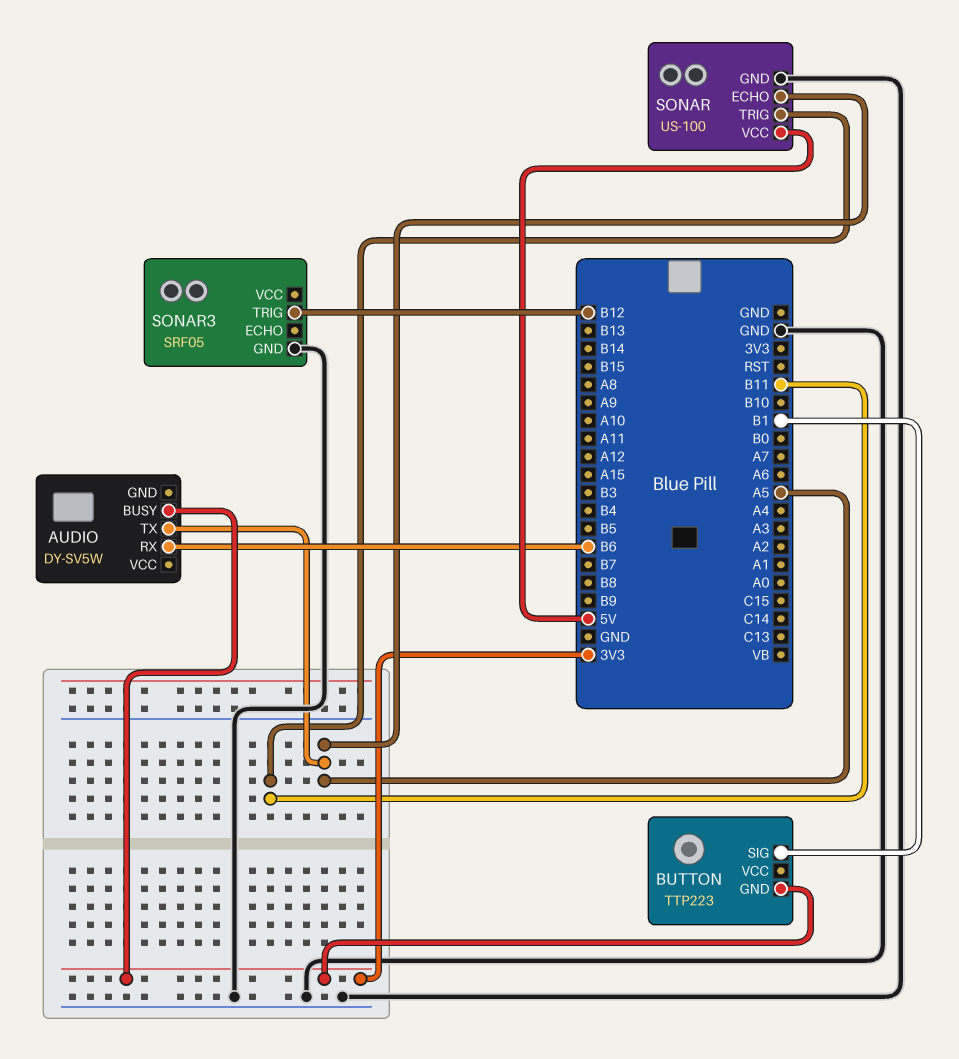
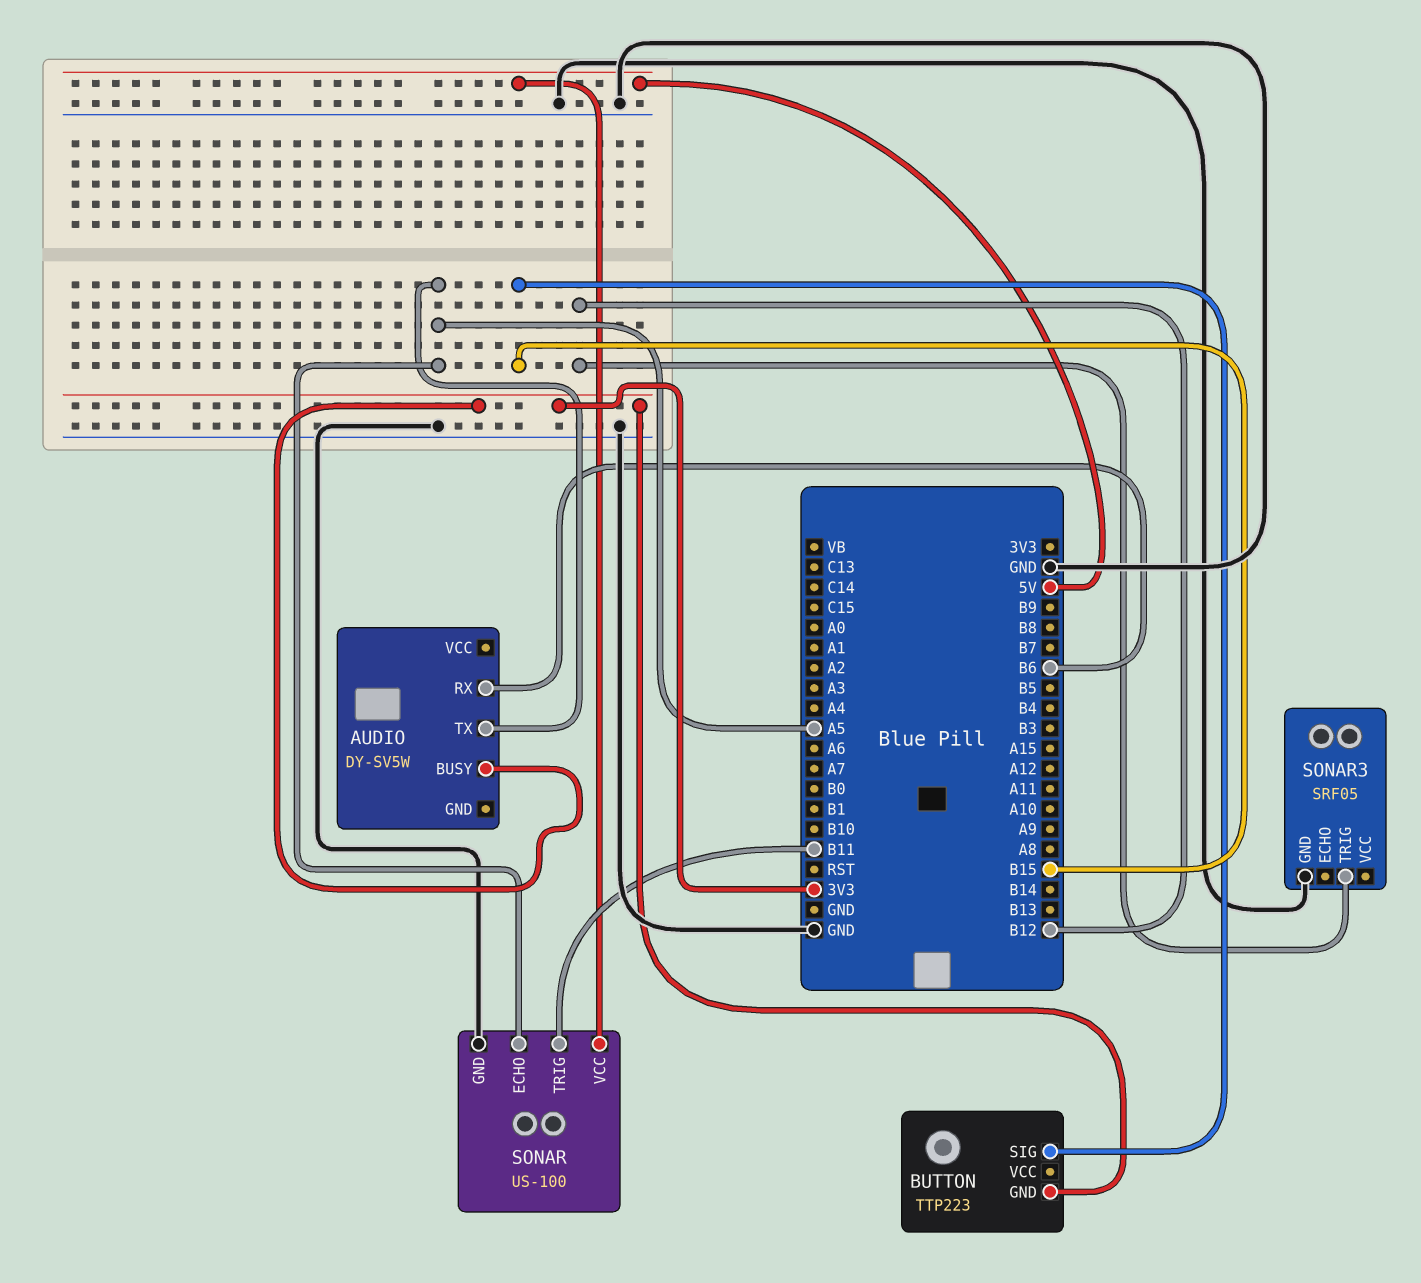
BUTTON pin SIG: B1 -> B15

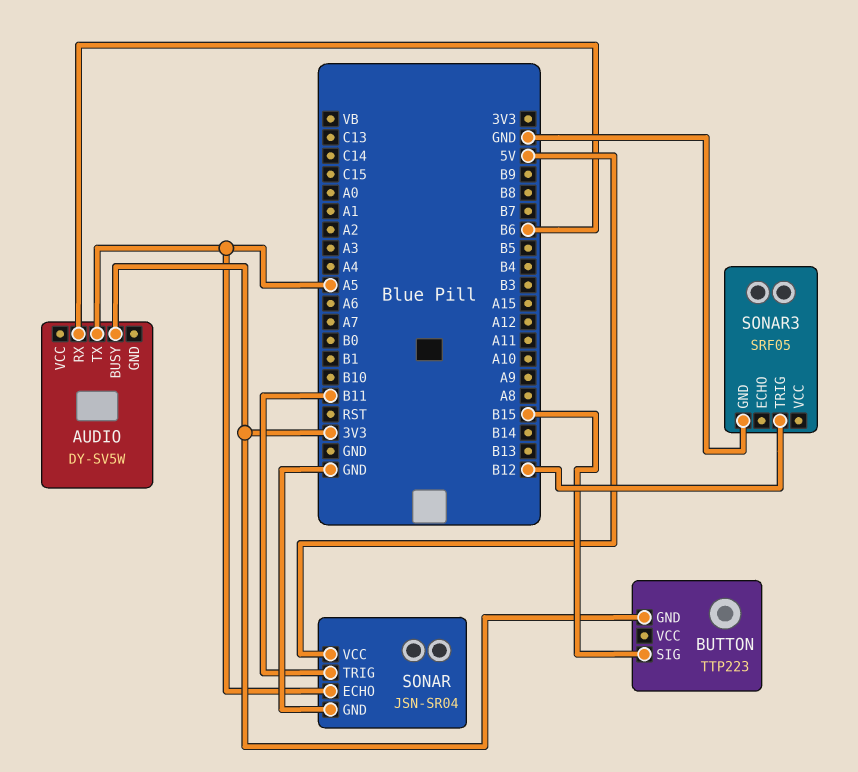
SONAR: US-100 -> JSN-SR04

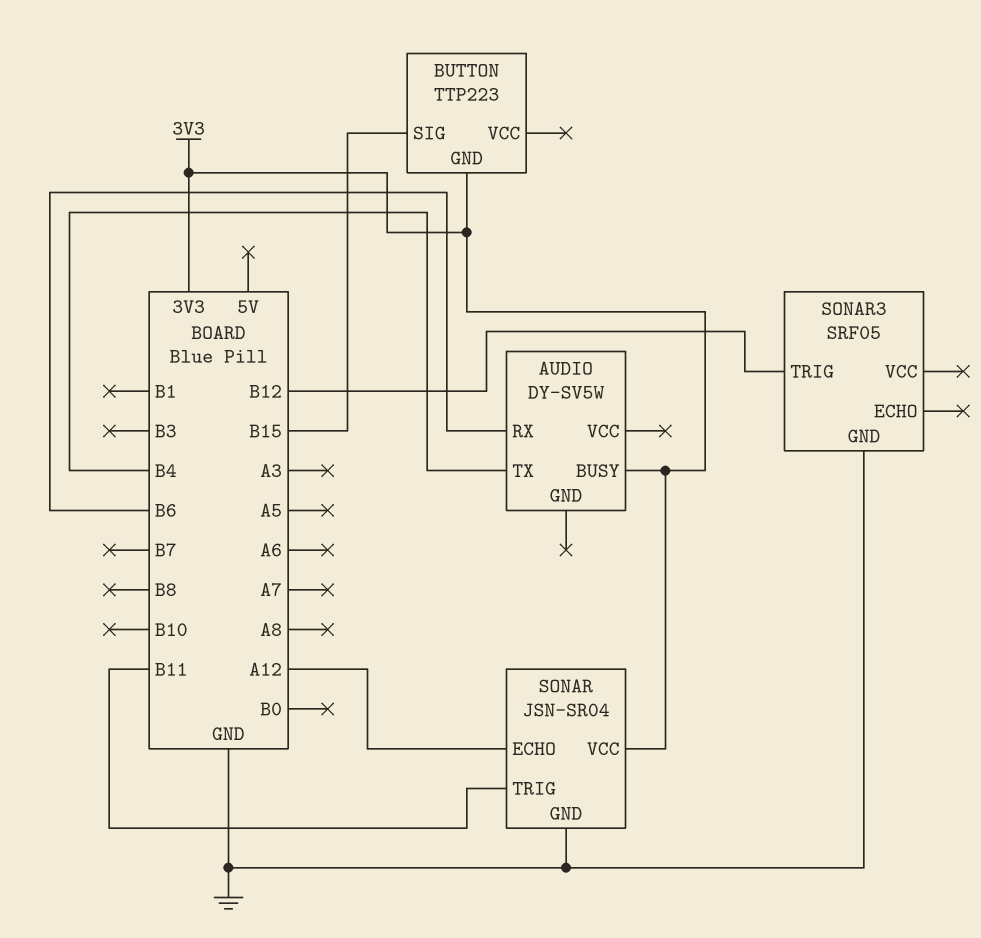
AUDIO pin TX: A5 -> B4
SONAR pin ECHO: A5 -> A12
SONAR pin VCC: 5V -> 3V3

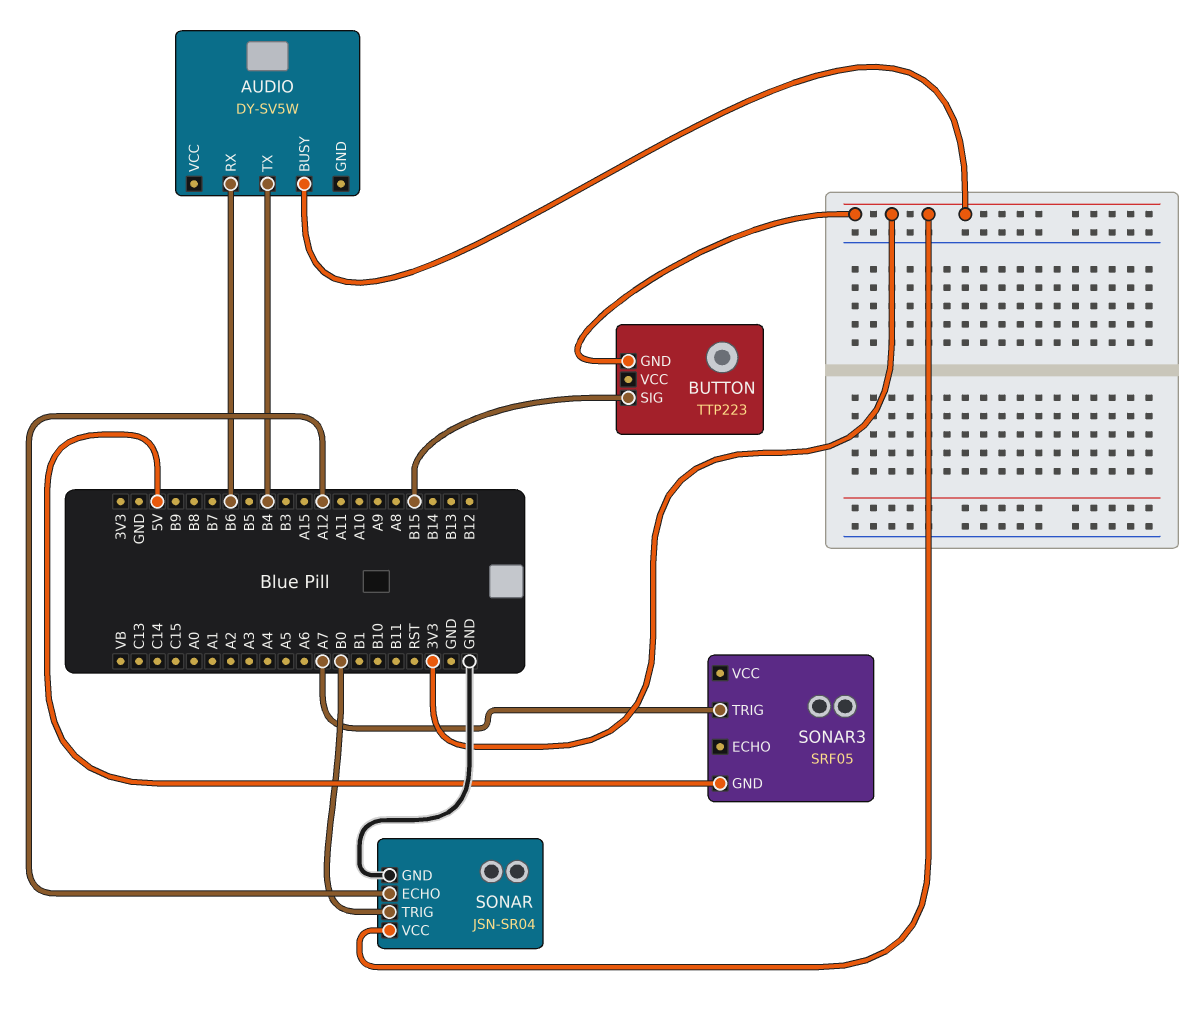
SONAR pin TRIG: B11 -> B0
SONAR3 pin GND: GND -> 5V
SONAR3 pin TRIG: B12 -> A7

